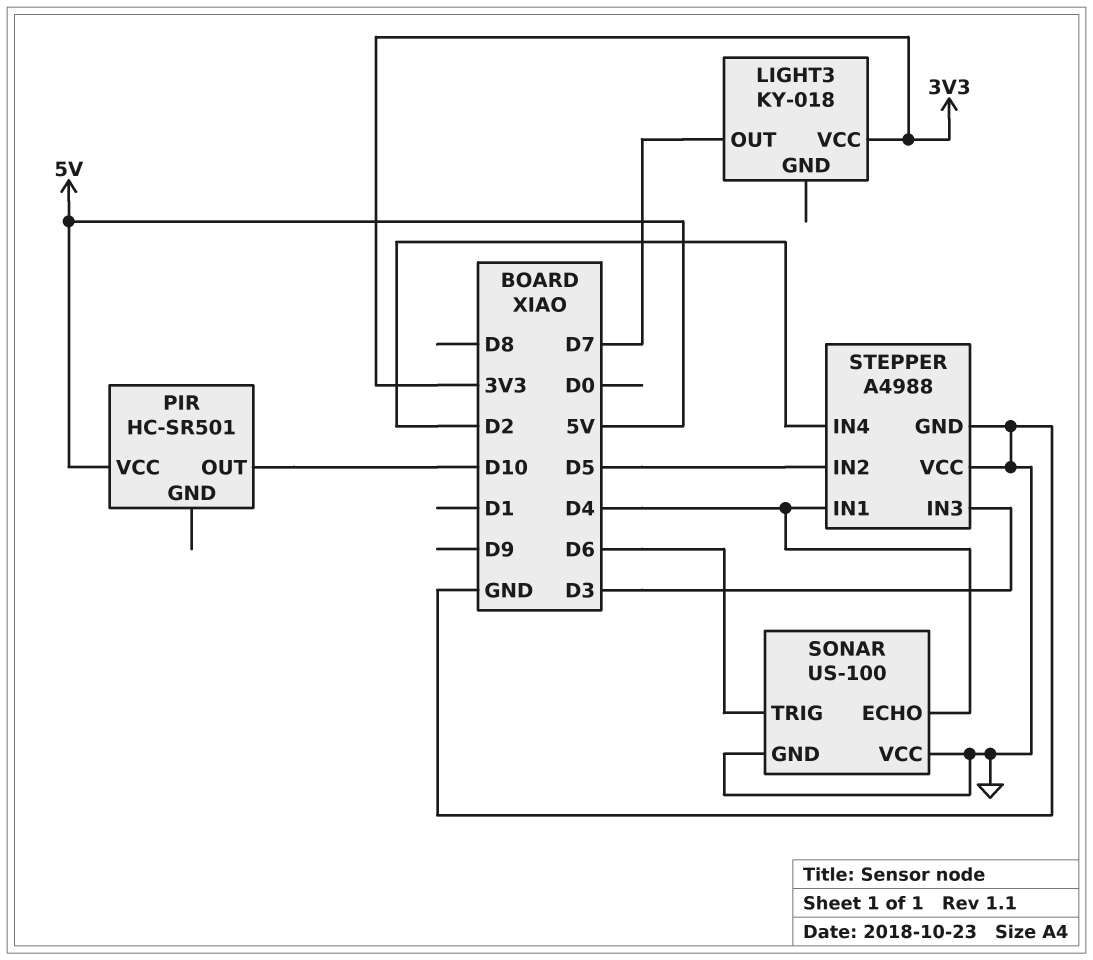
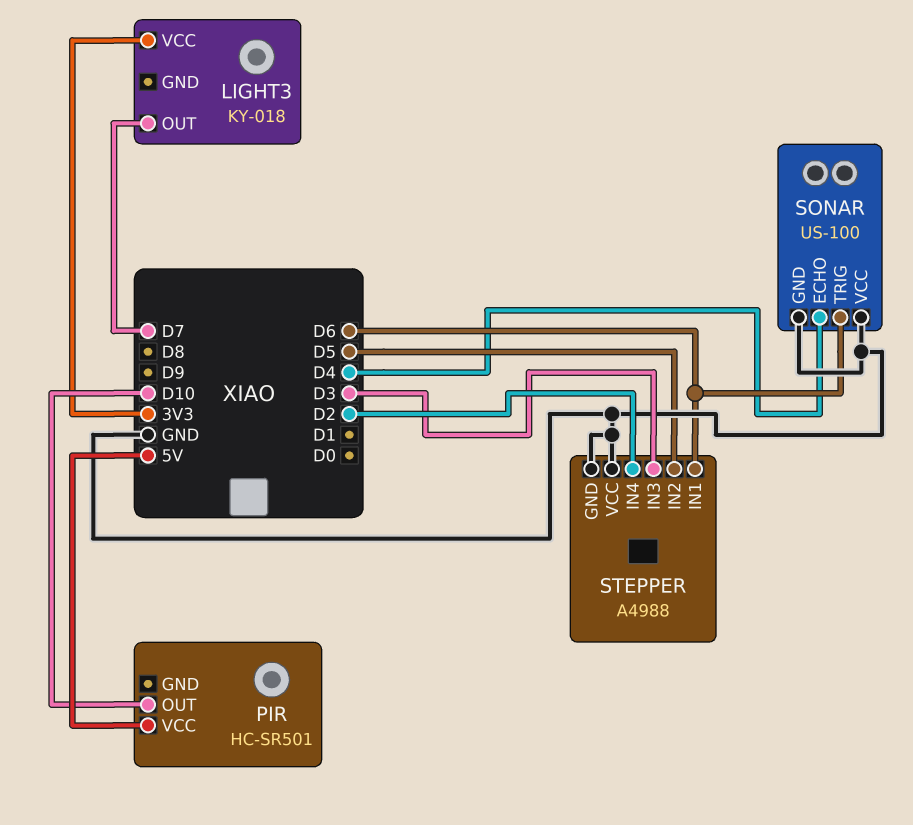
STEPPER pin IN1: D4 -> D6

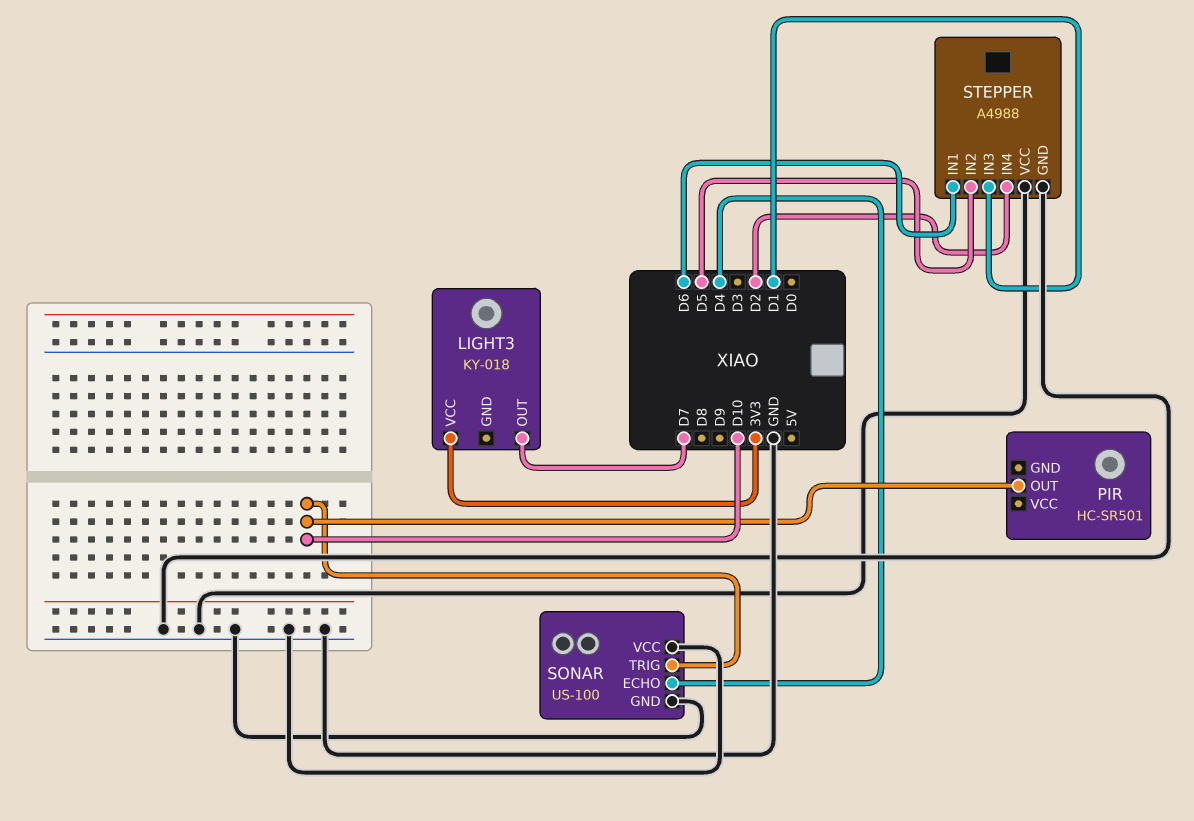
PIR pin VCC: 5V -> none
SONAR pin TRIG: D6 -> D10
STEPPER pin IN3: D3 -> D1

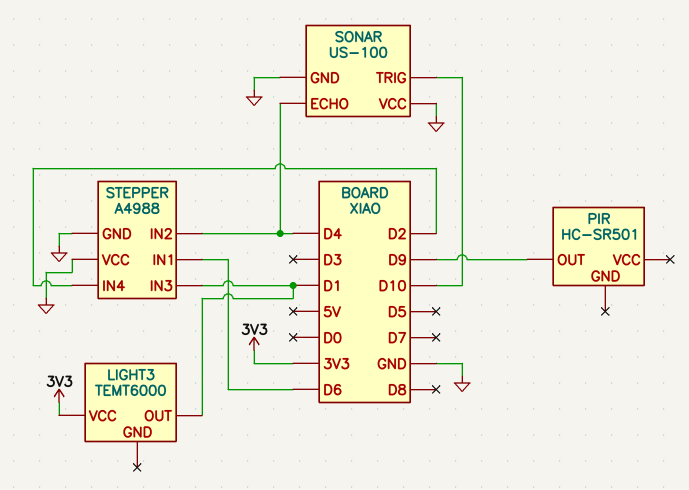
LIGHT3: KY-018 -> TEMT6000
LIGHT3 pin OUT: D7 -> D1
PIR pin OUT: D10 -> D9
STEPPER pin IN2: D5 -> D4

